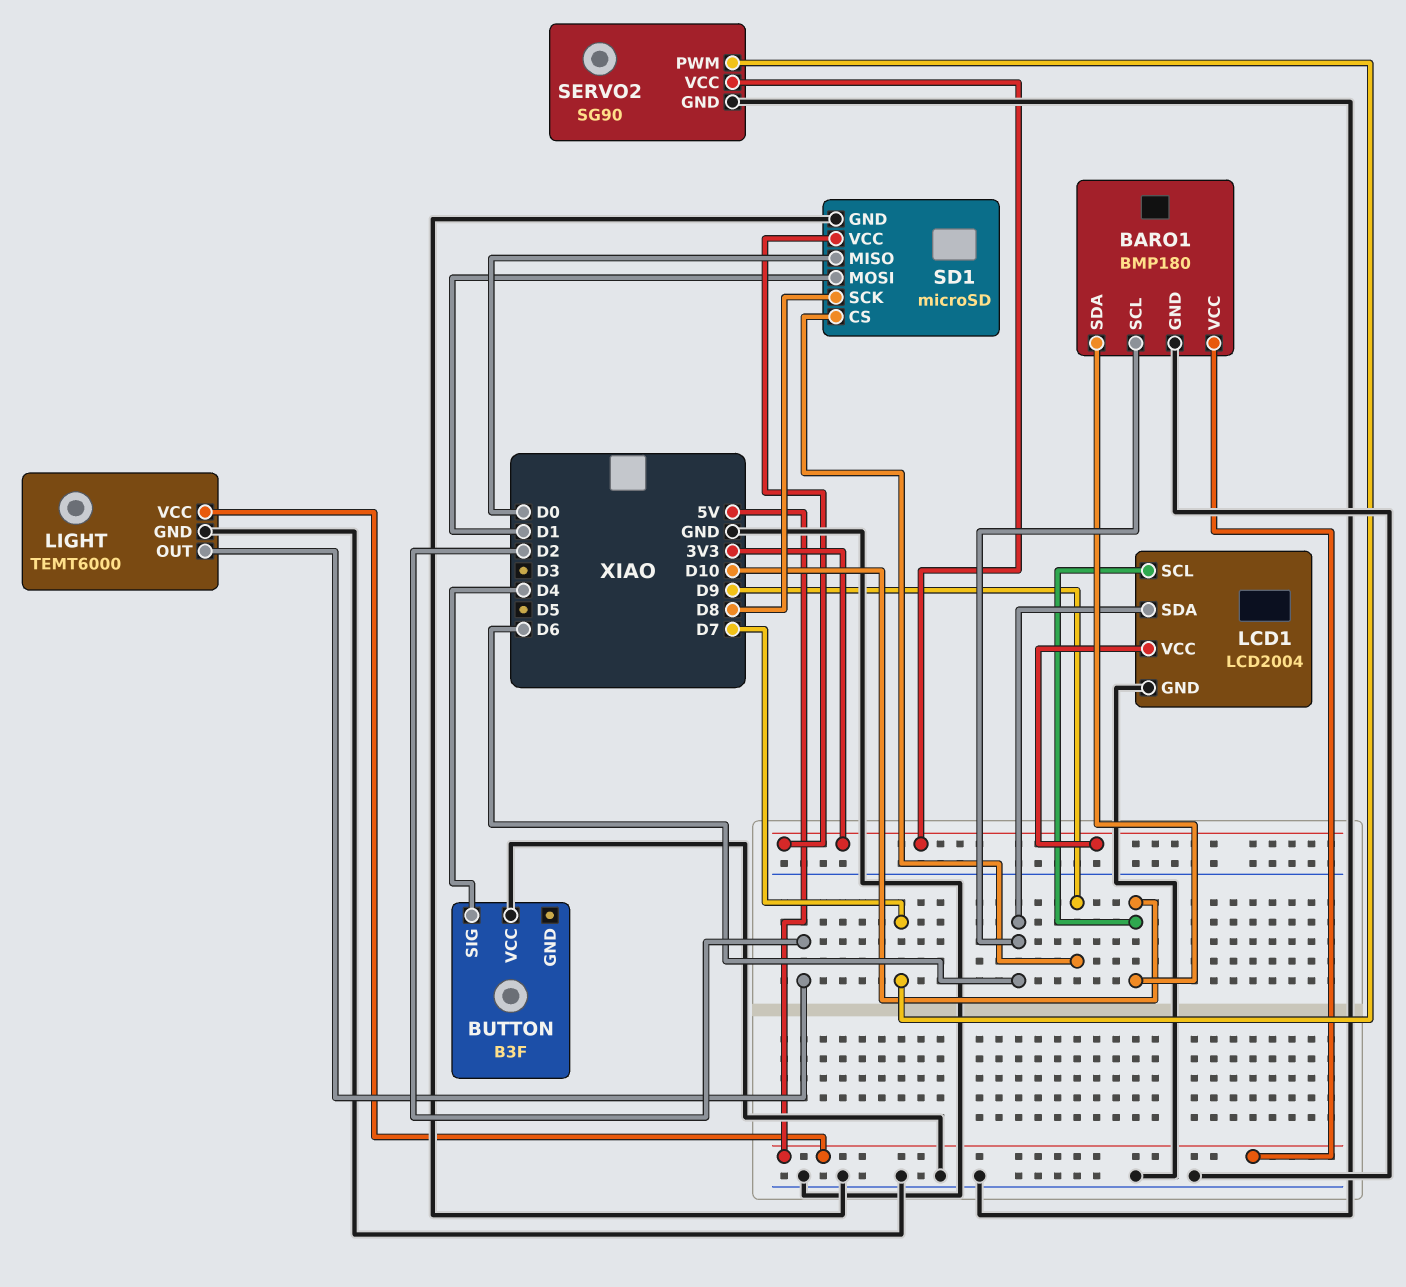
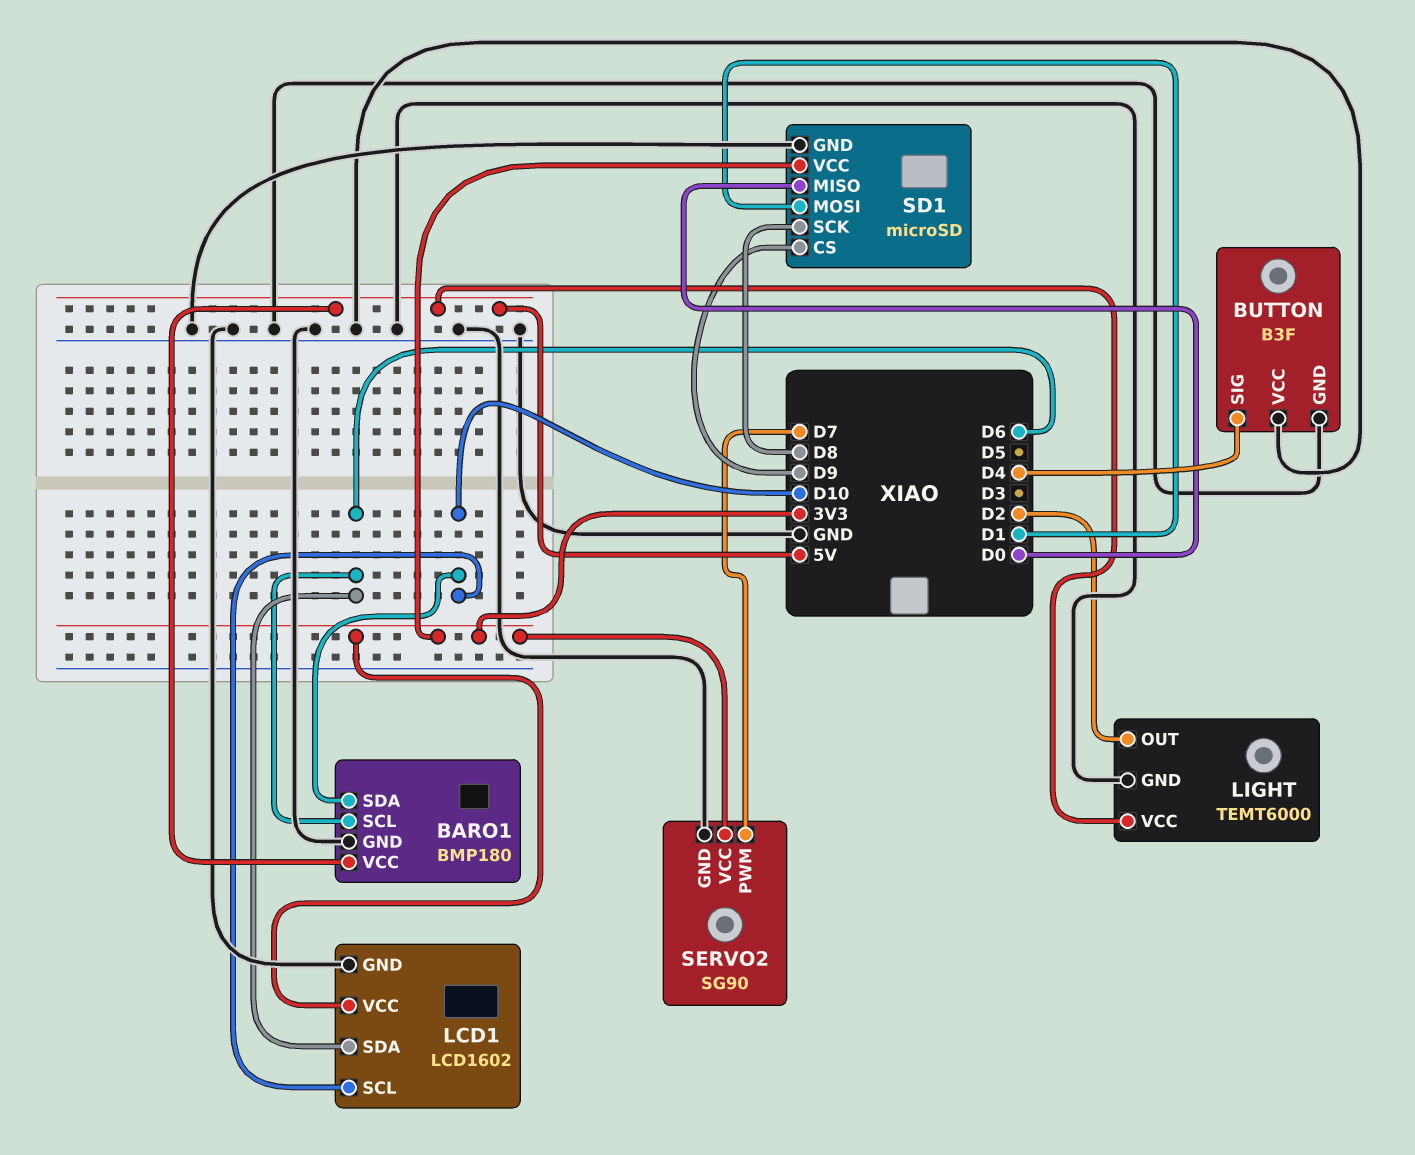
BUTTON pin GND: none -> GND
LCD1: LCD2004 -> LCD1602

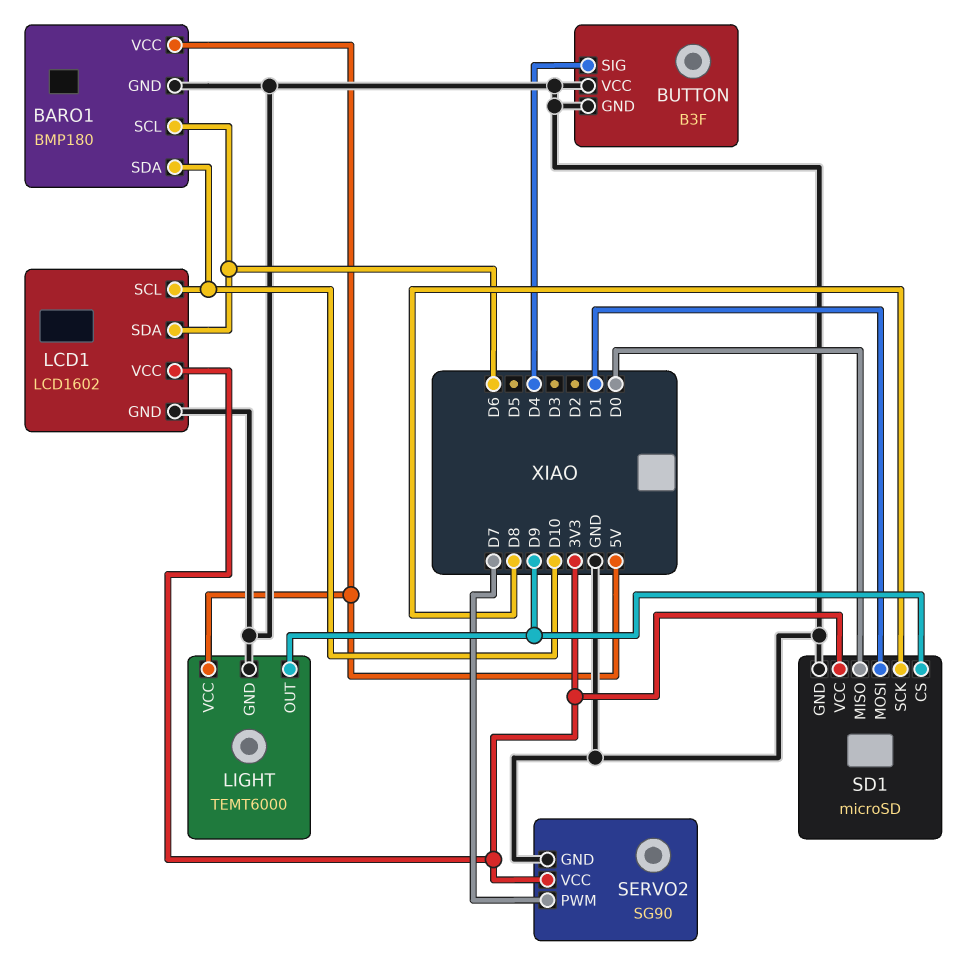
LIGHT pin OUT: D2 -> D9

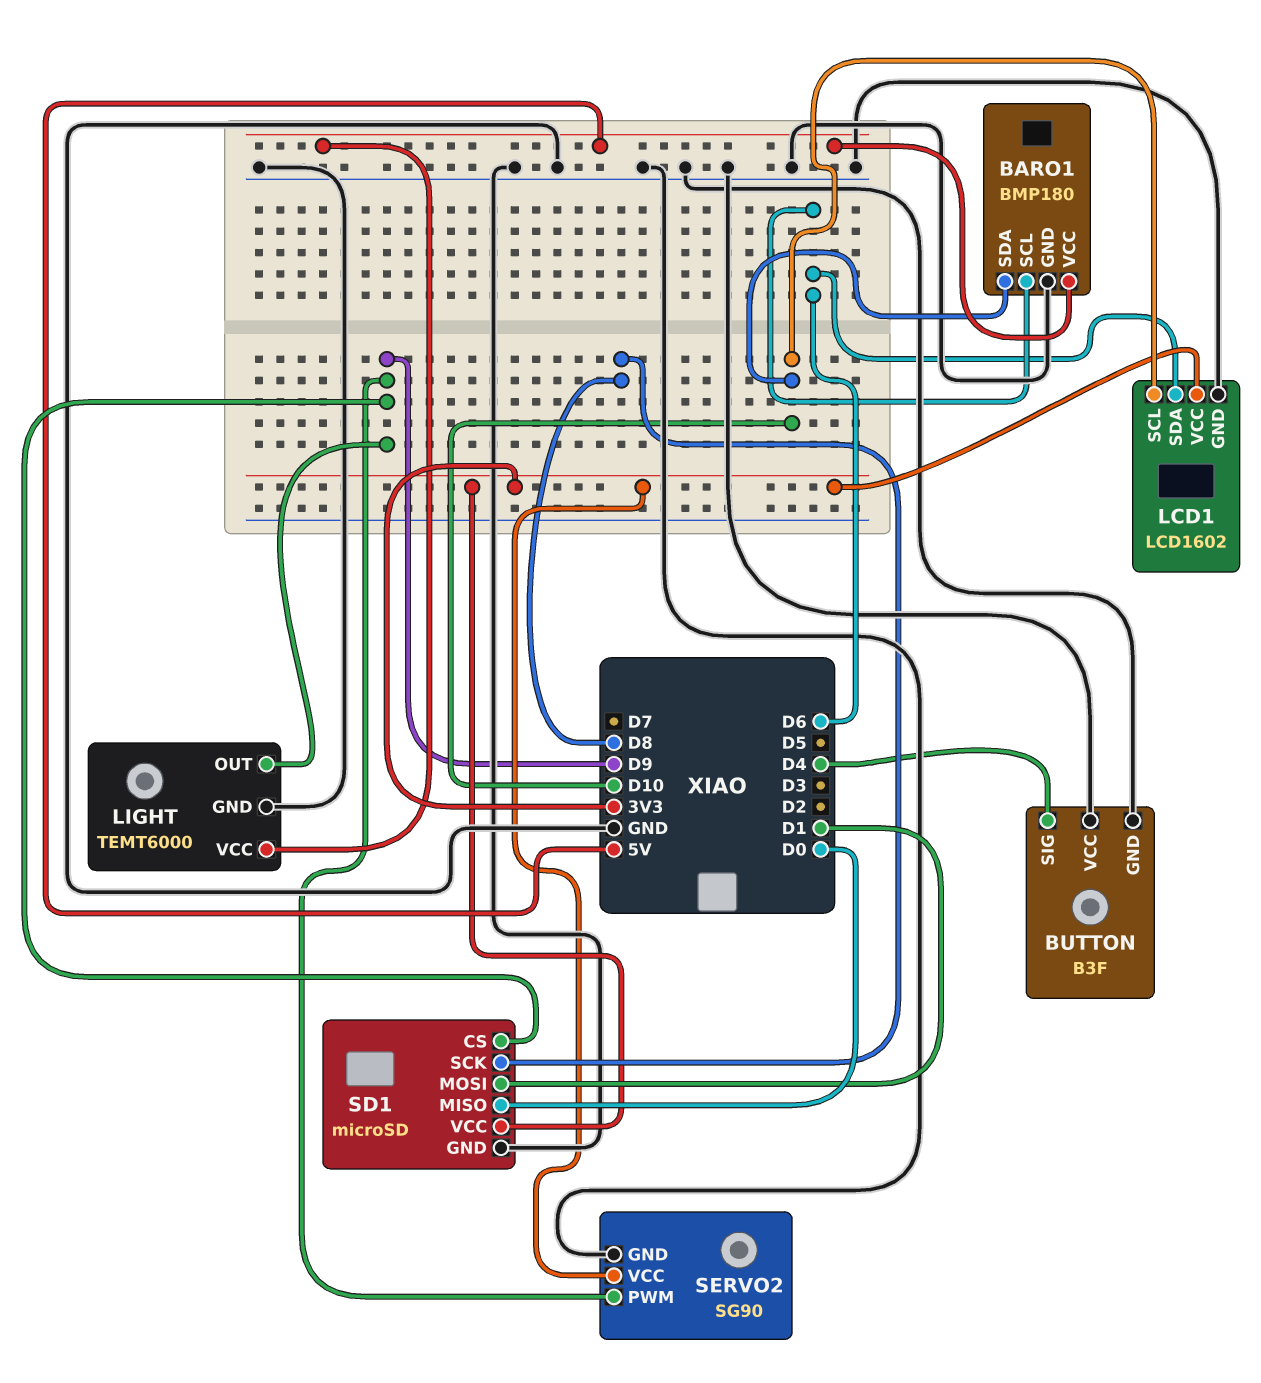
SERVO2 pin PWM: D7 -> D9

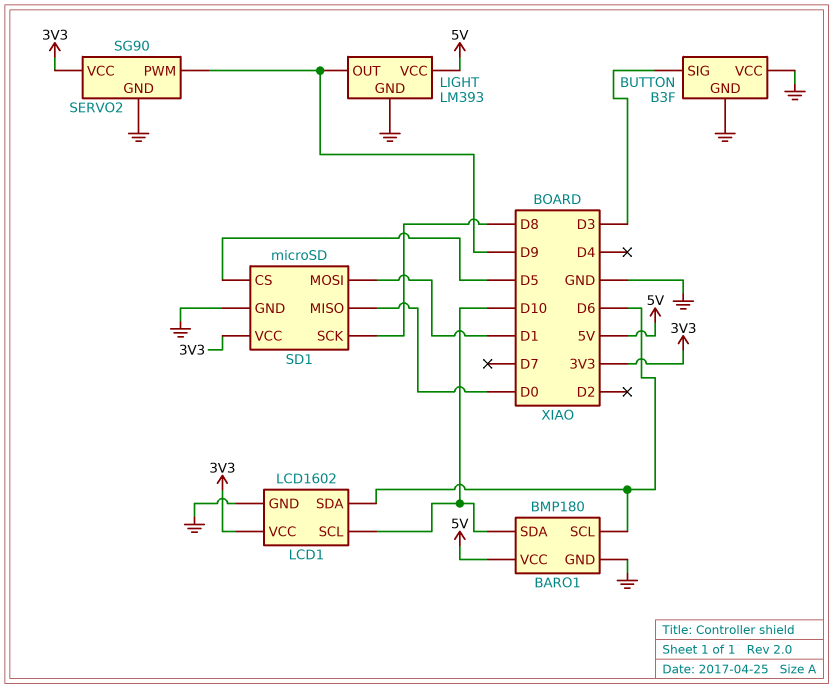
BUTTON pin SIG: D4 -> D3
LIGHT: TEMT6000 -> LM393
SD1 pin CS: D9 -> D5

